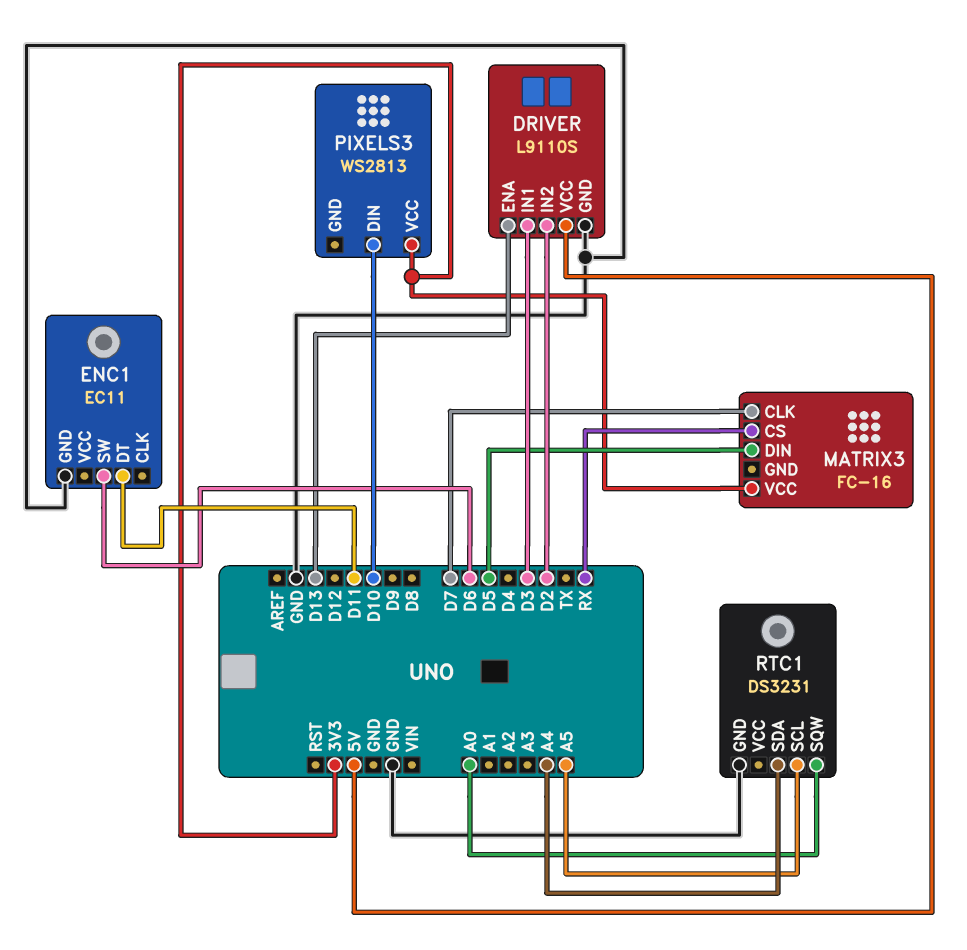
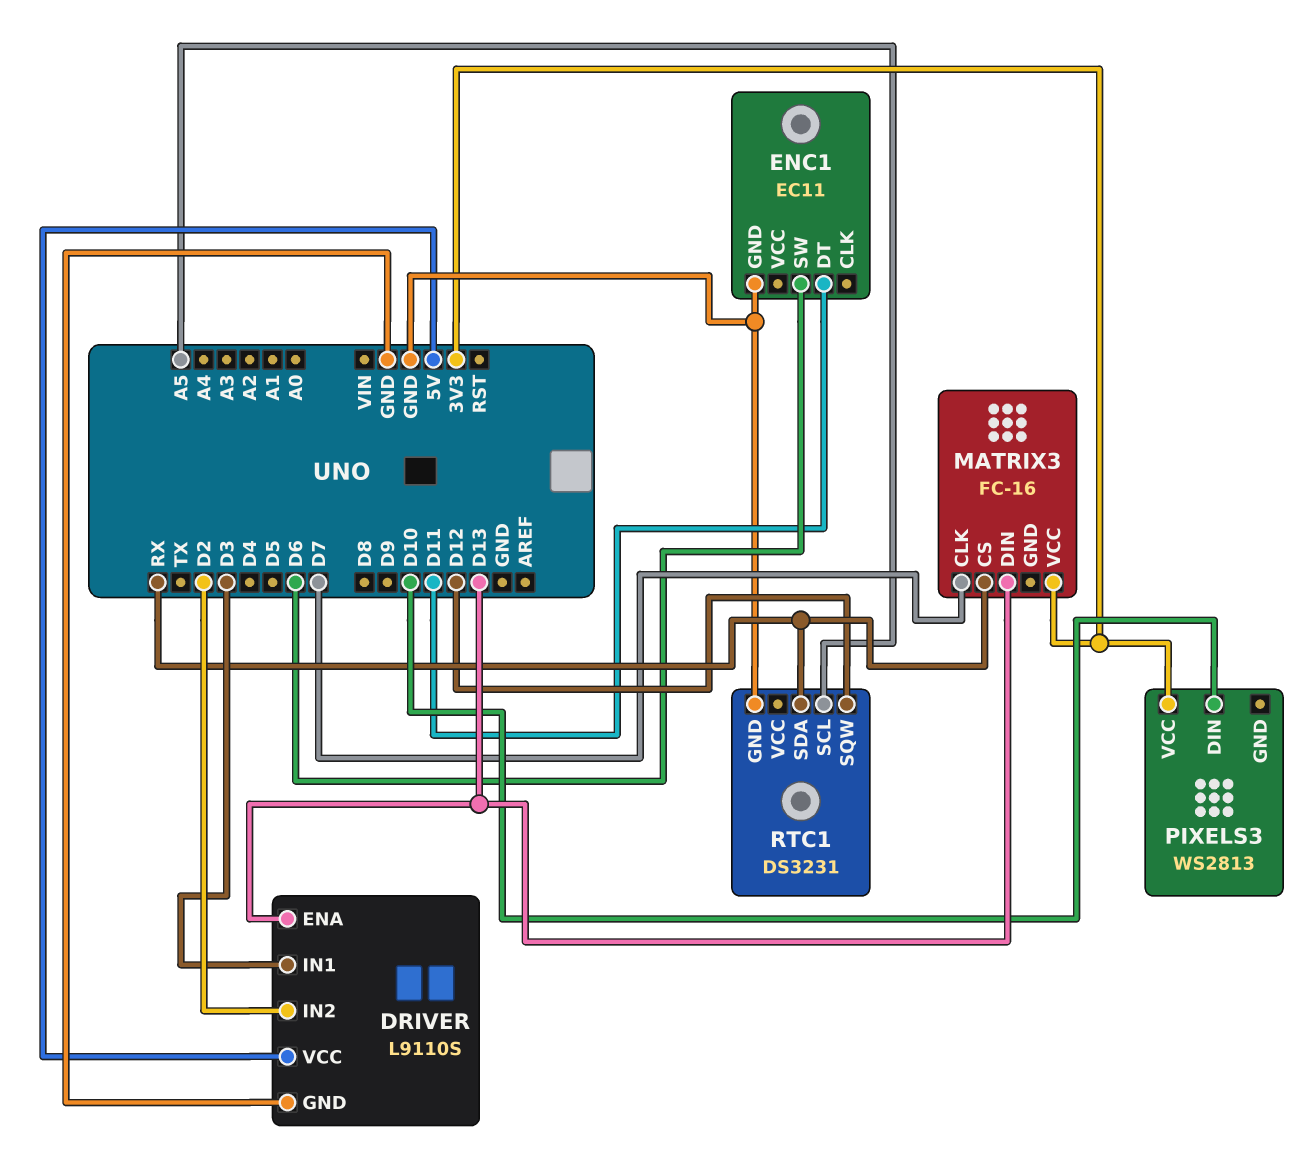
MATRIX3 pin DIN: D5 -> D13
RTC1 pin SDA: A4 -> RX
RTC1 pin SQW: A0 -> D12

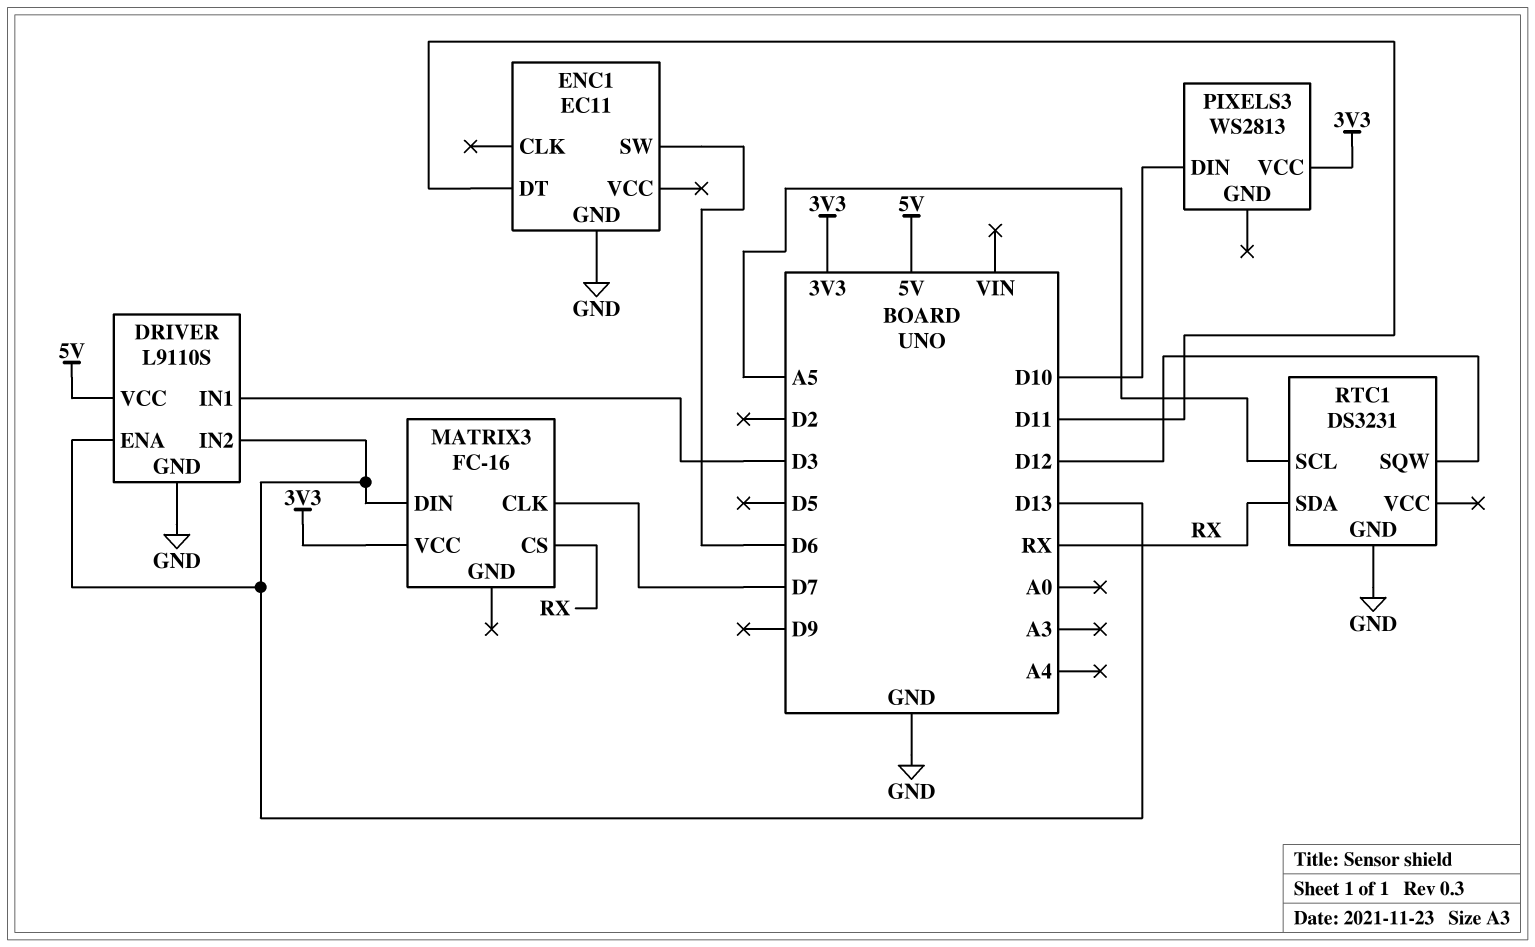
DRIVER pin IN2: D2 -> D13

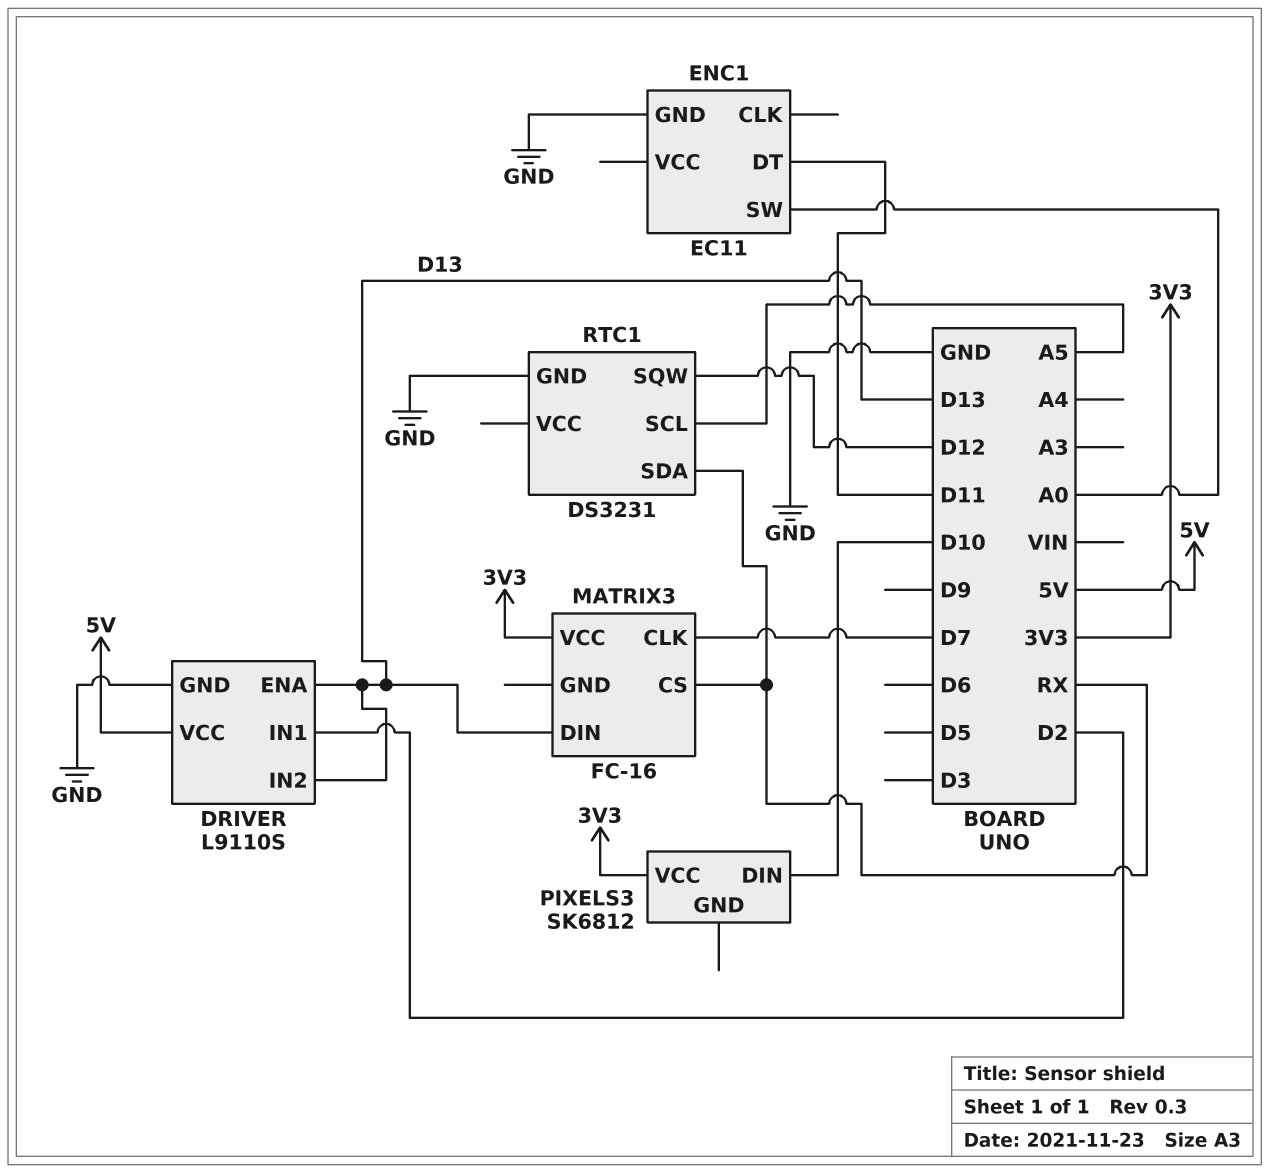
DRIVER pin IN1: D3 -> D2
ENC1 pin SW: D6 -> A0
PIXELS3: WS2813 -> SK6812

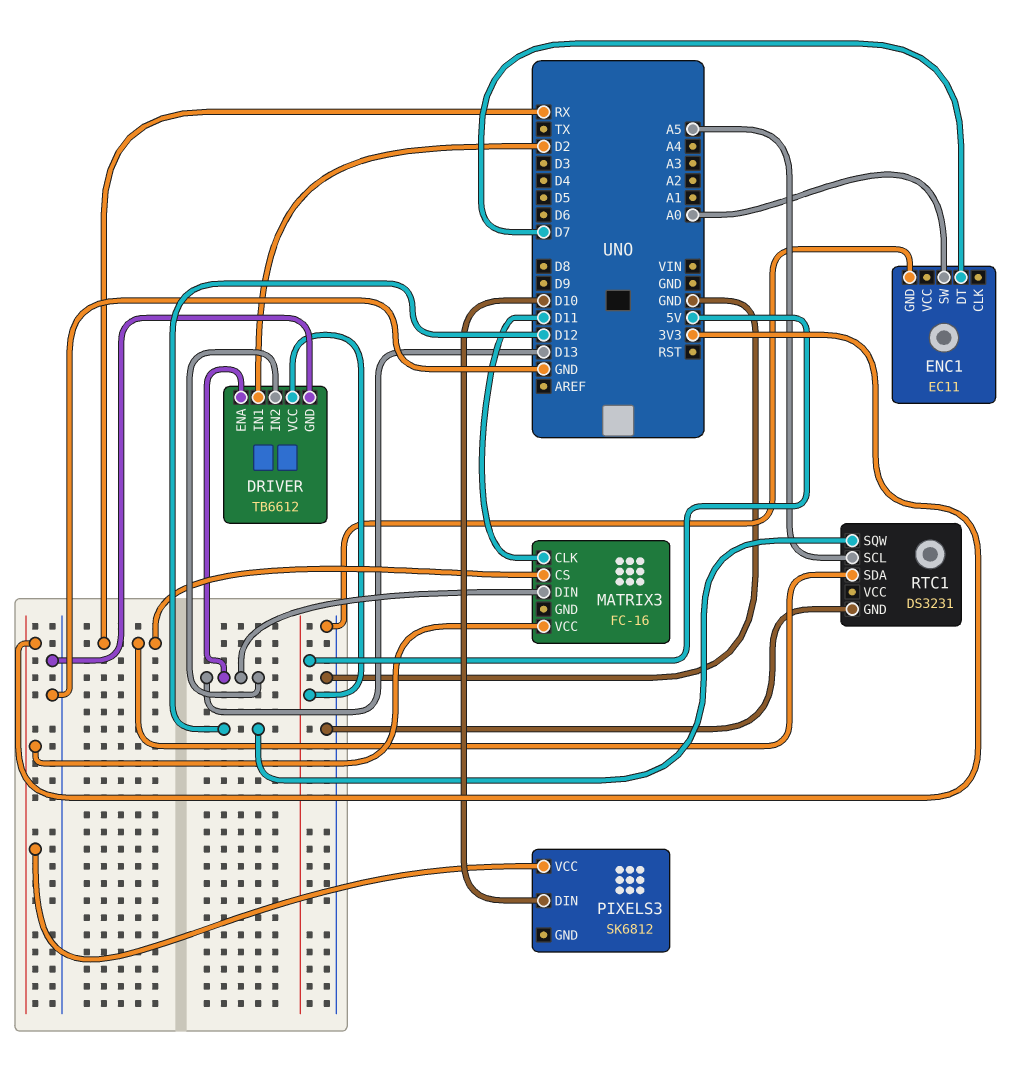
DRIVER: L9110S -> TB6612
ENC1 pin DT: D11 -> D7
MATRIX3 pin CLK: D7 -> D11

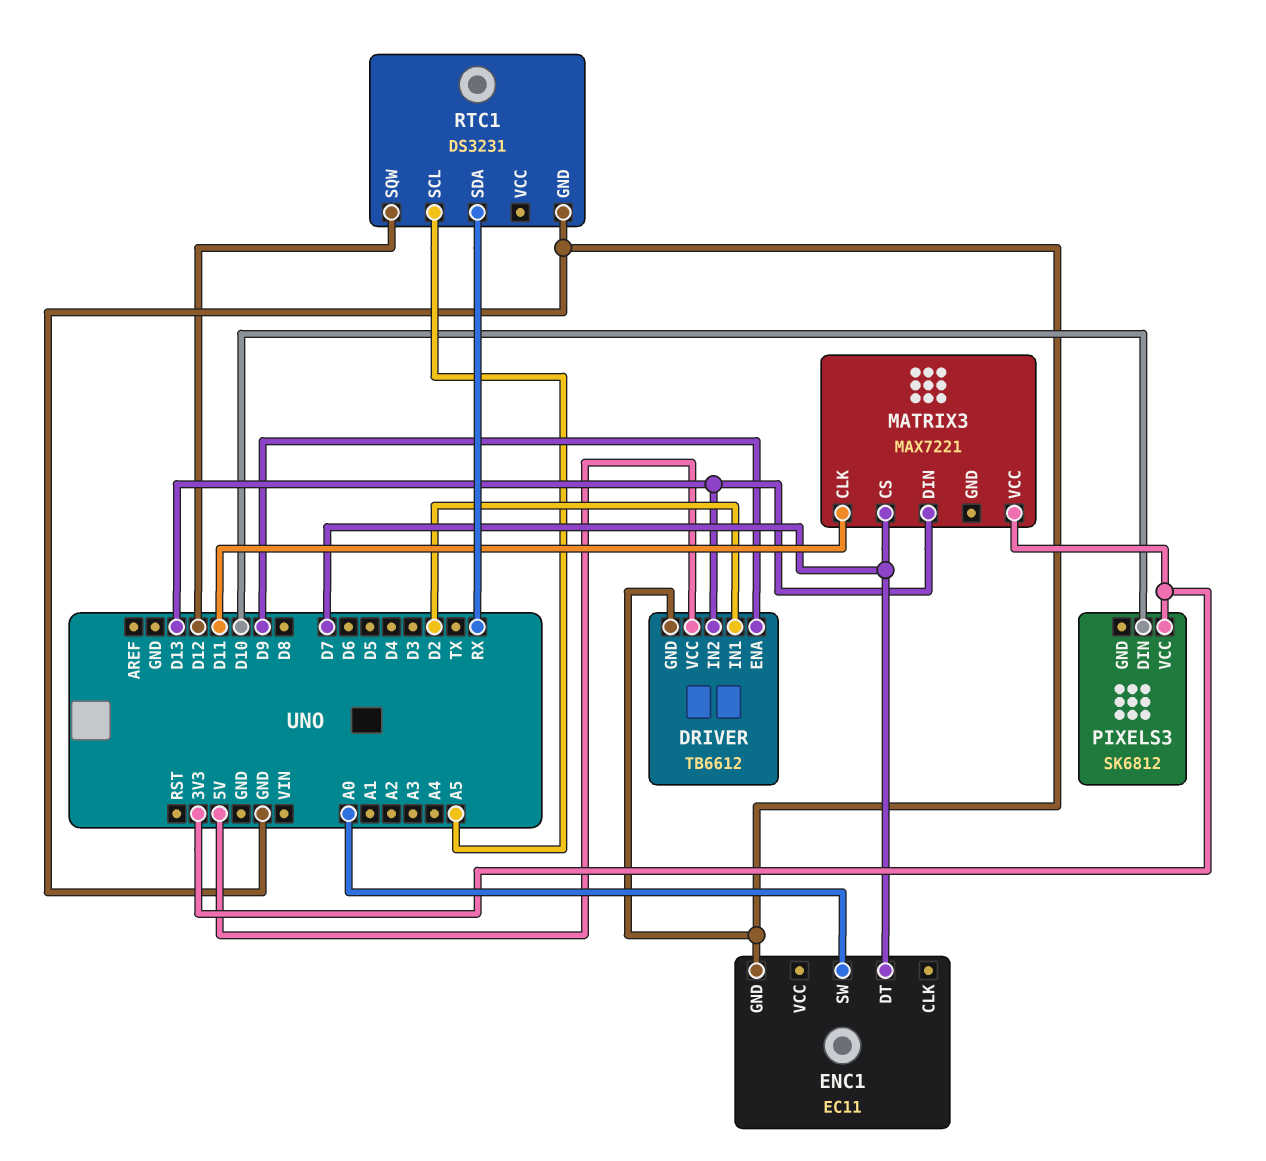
DRIVER pin ENA: D13 -> D9
MATRIX3: FC-16 -> MAX7221
MATRIX3 pin CS: RX -> D7

